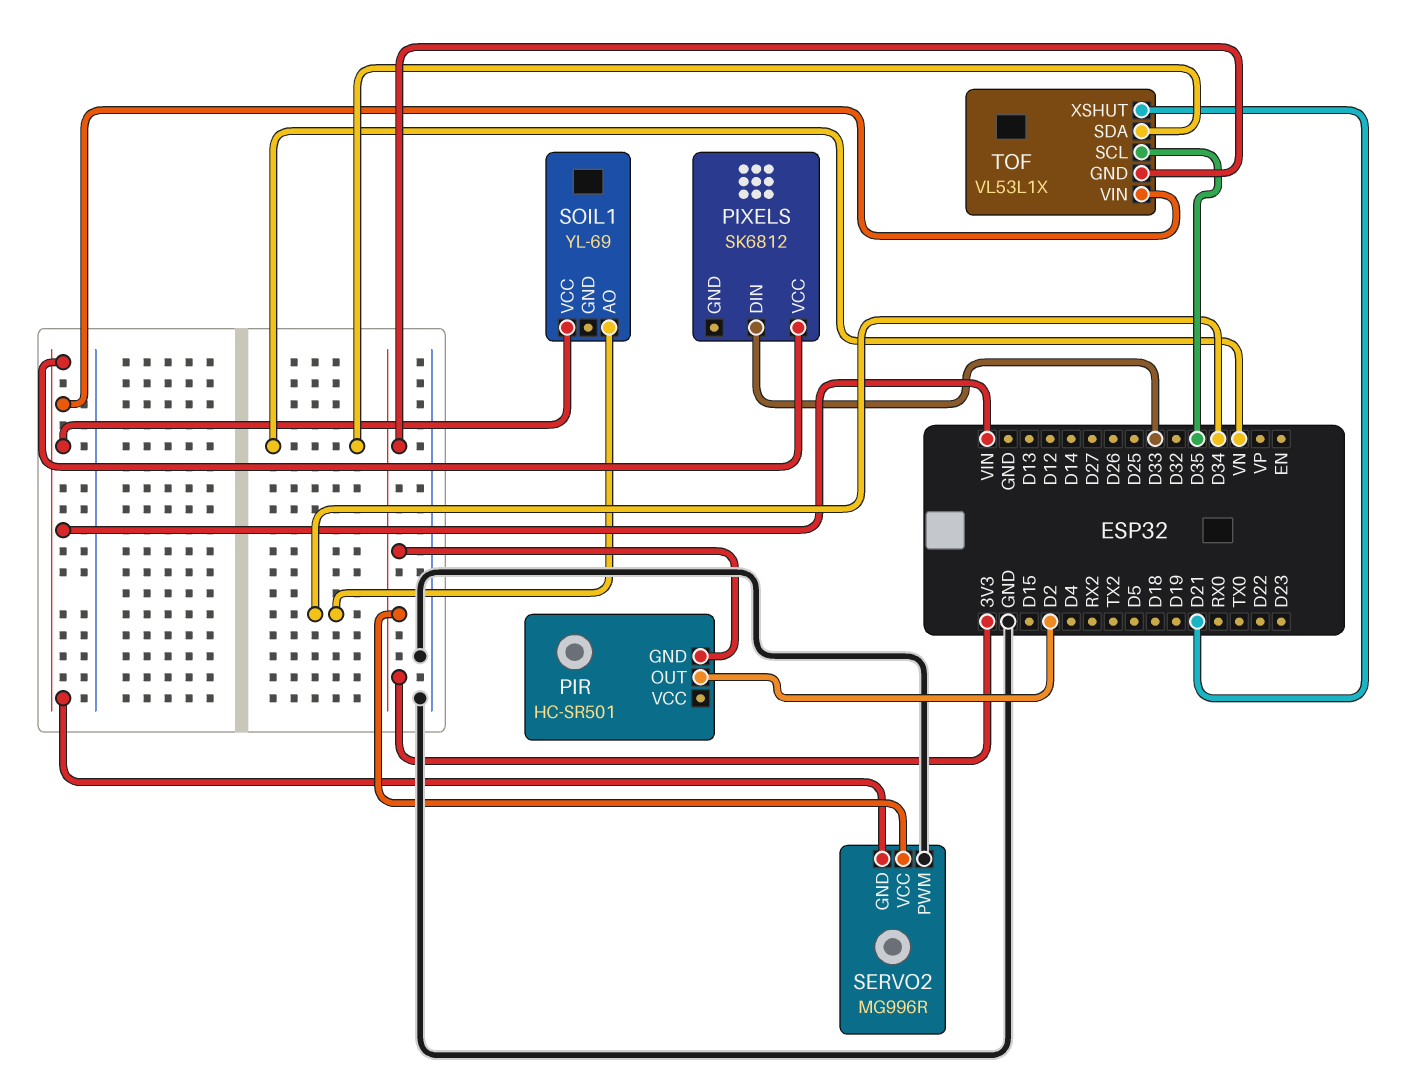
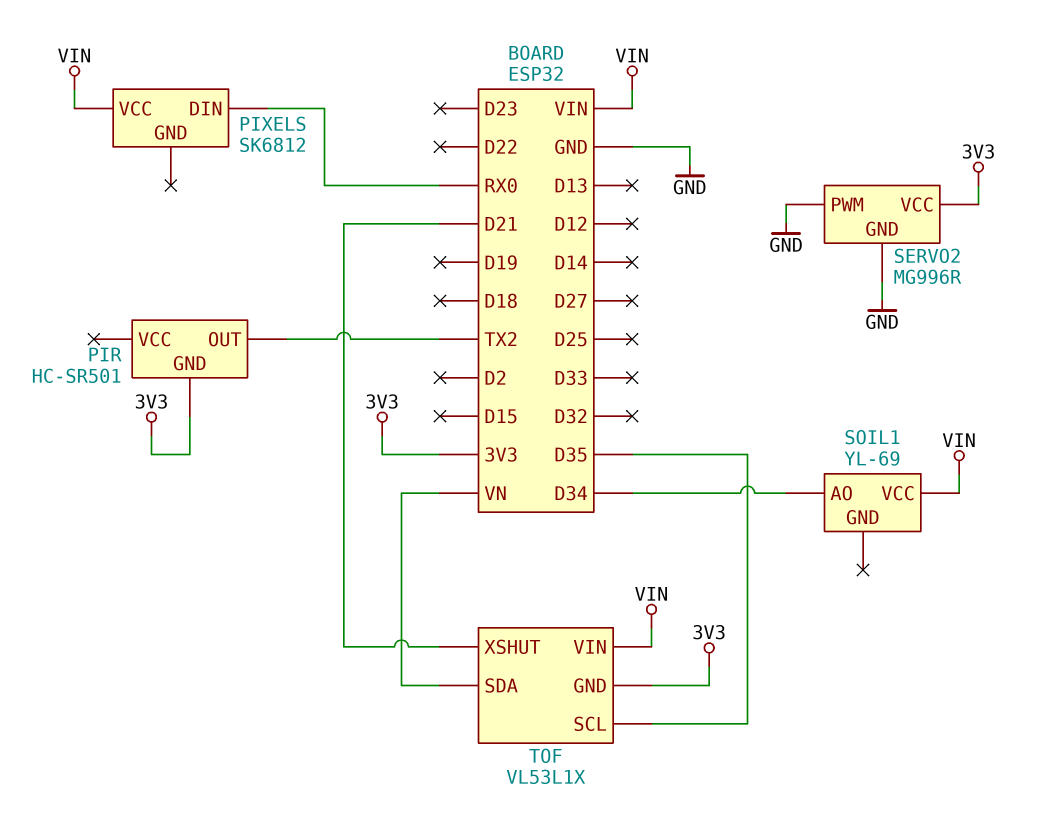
PIR pin OUT: D2 -> TX2
PIXELS pin DIN: D33 -> RX0
SERVO2 pin GND: VIN -> GND

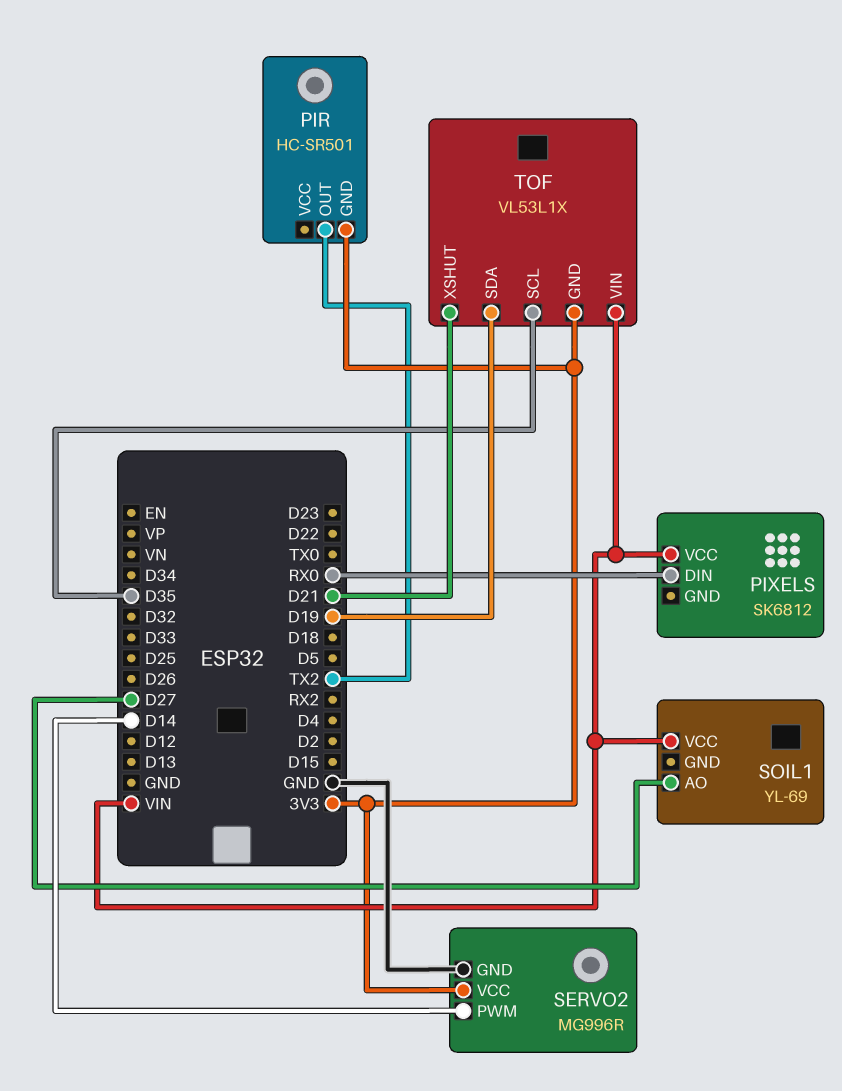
SERVO2 pin PWM: GND -> D14
SOIL1 pin AO: D34 -> D27
TOF pin SDA: VN -> D19

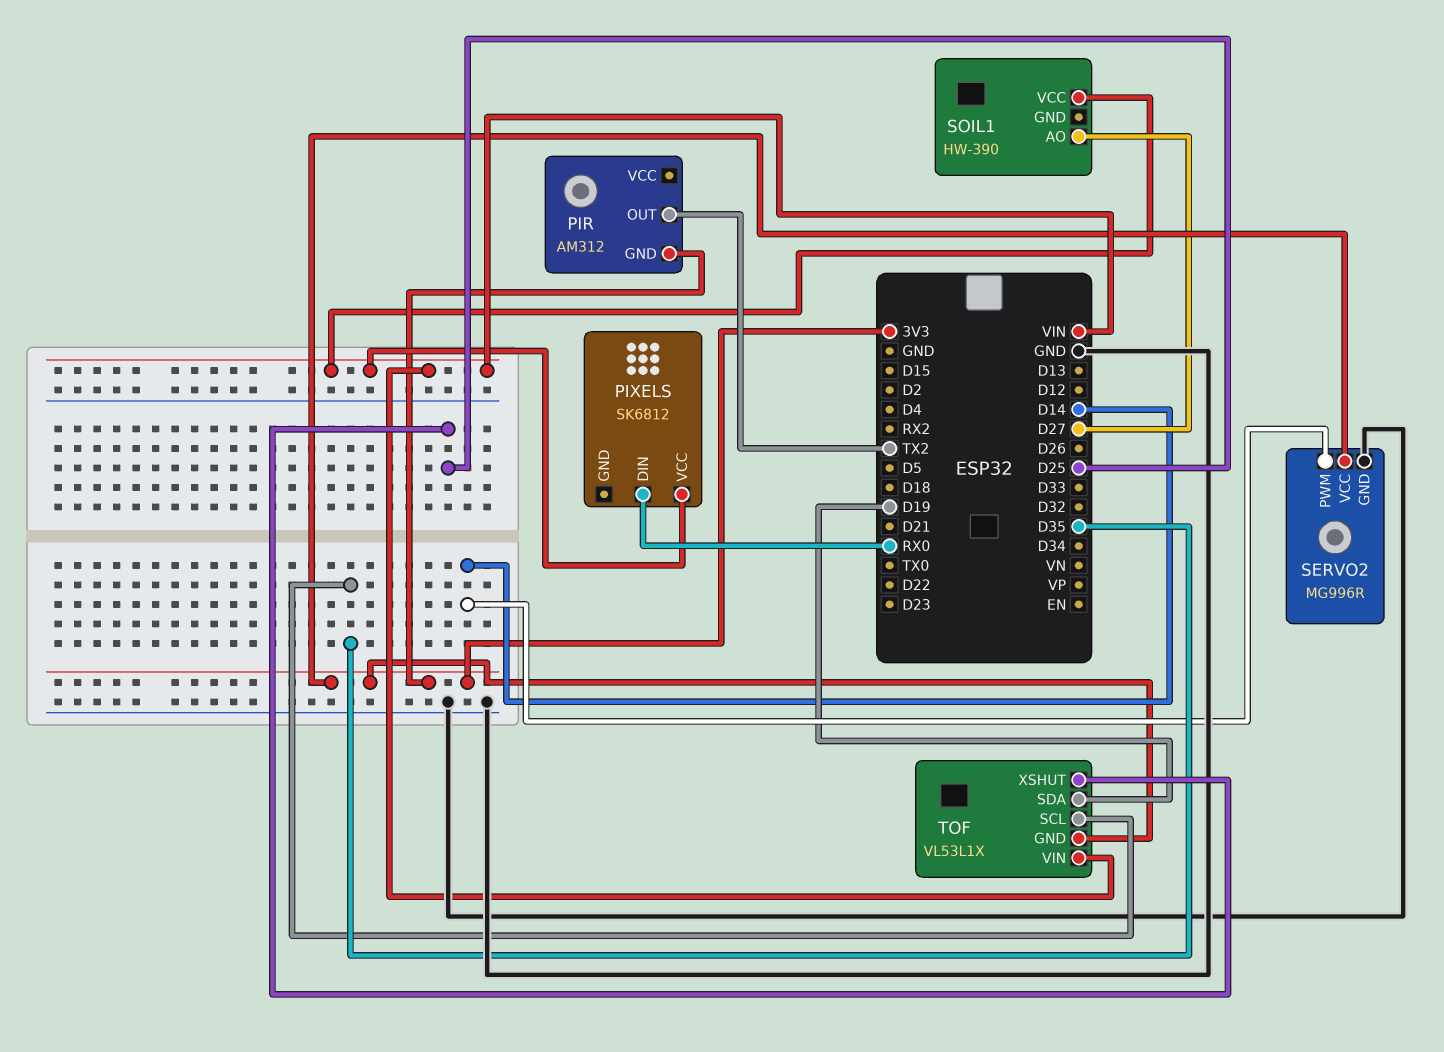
PIR: HC-SR501 -> AM312
SOIL1: YL-69 -> HW-390
TOF pin XSHUT: D21 -> D25

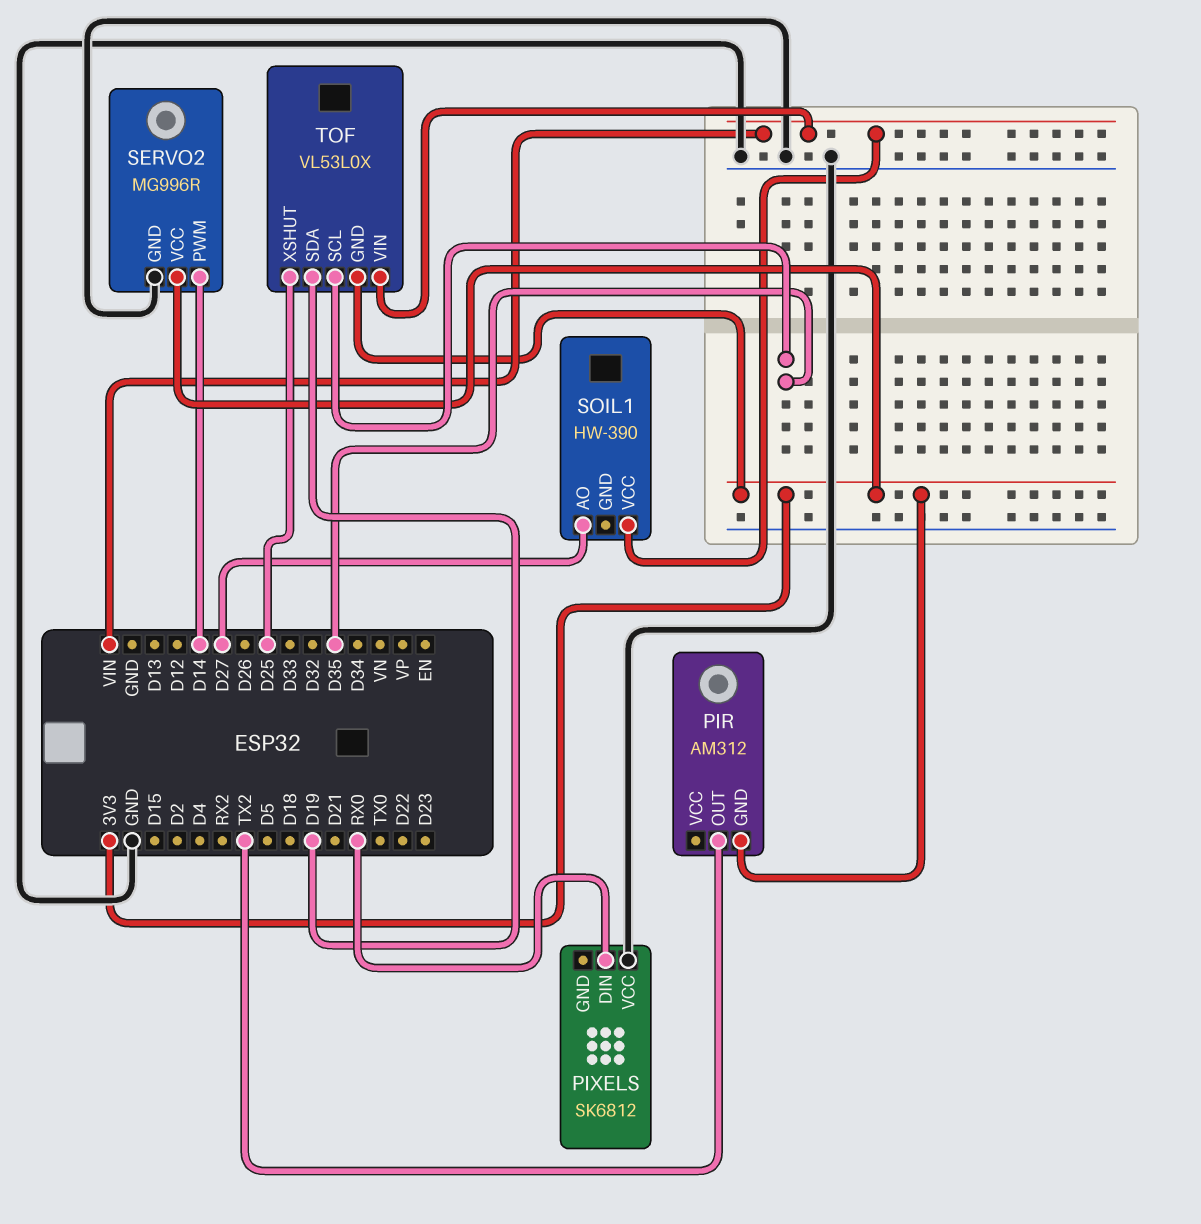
PIXELS pin VCC: VIN -> GND
TOF: VL53L1X -> VL53L0X

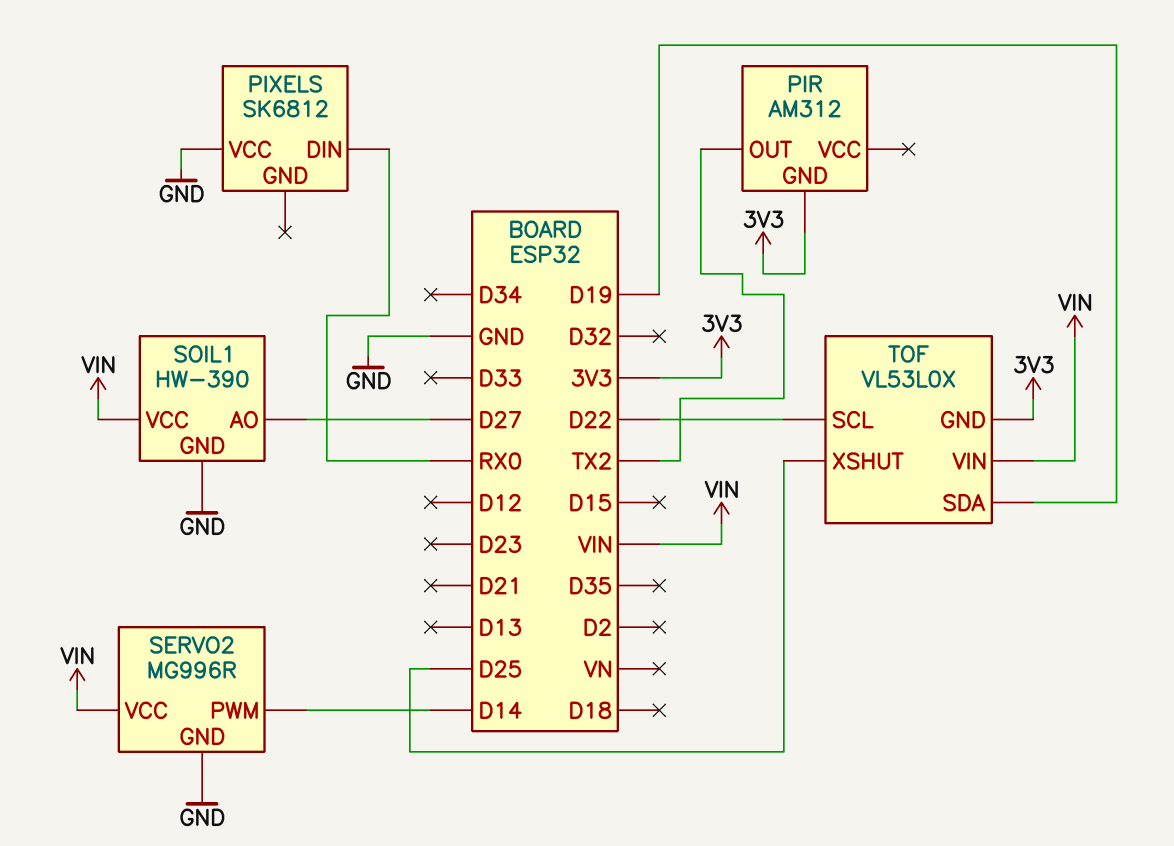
SERVO2 pin VCC: 3V3 -> VIN
SOIL1 pin GND: none -> GND
TOF pin SCL: D35 -> D22

